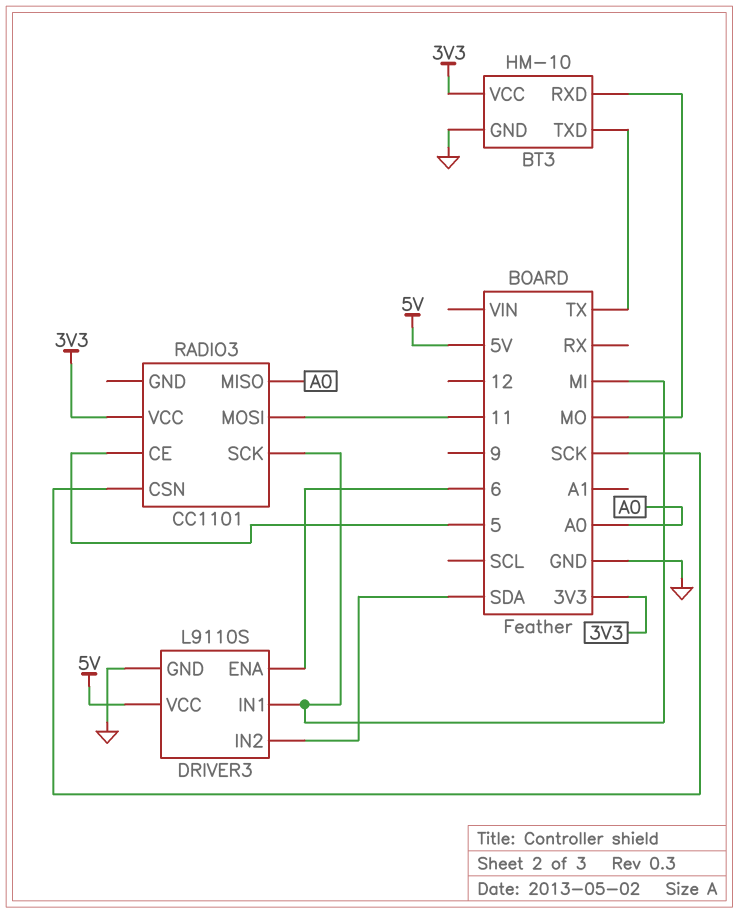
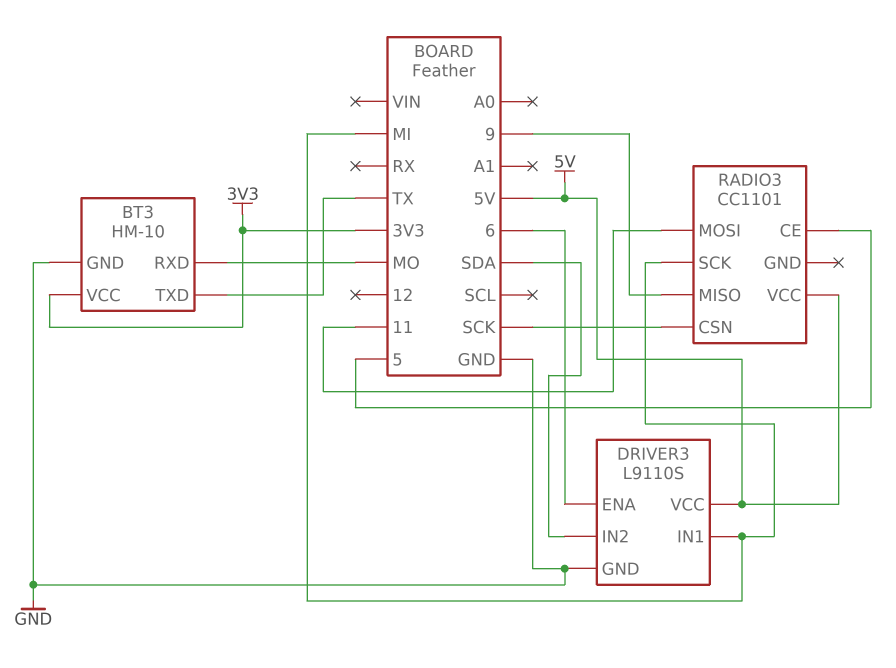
RADIO3 pin MISO: A0 -> 9
RADIO3 pin VCC: 3V3 -> 5V

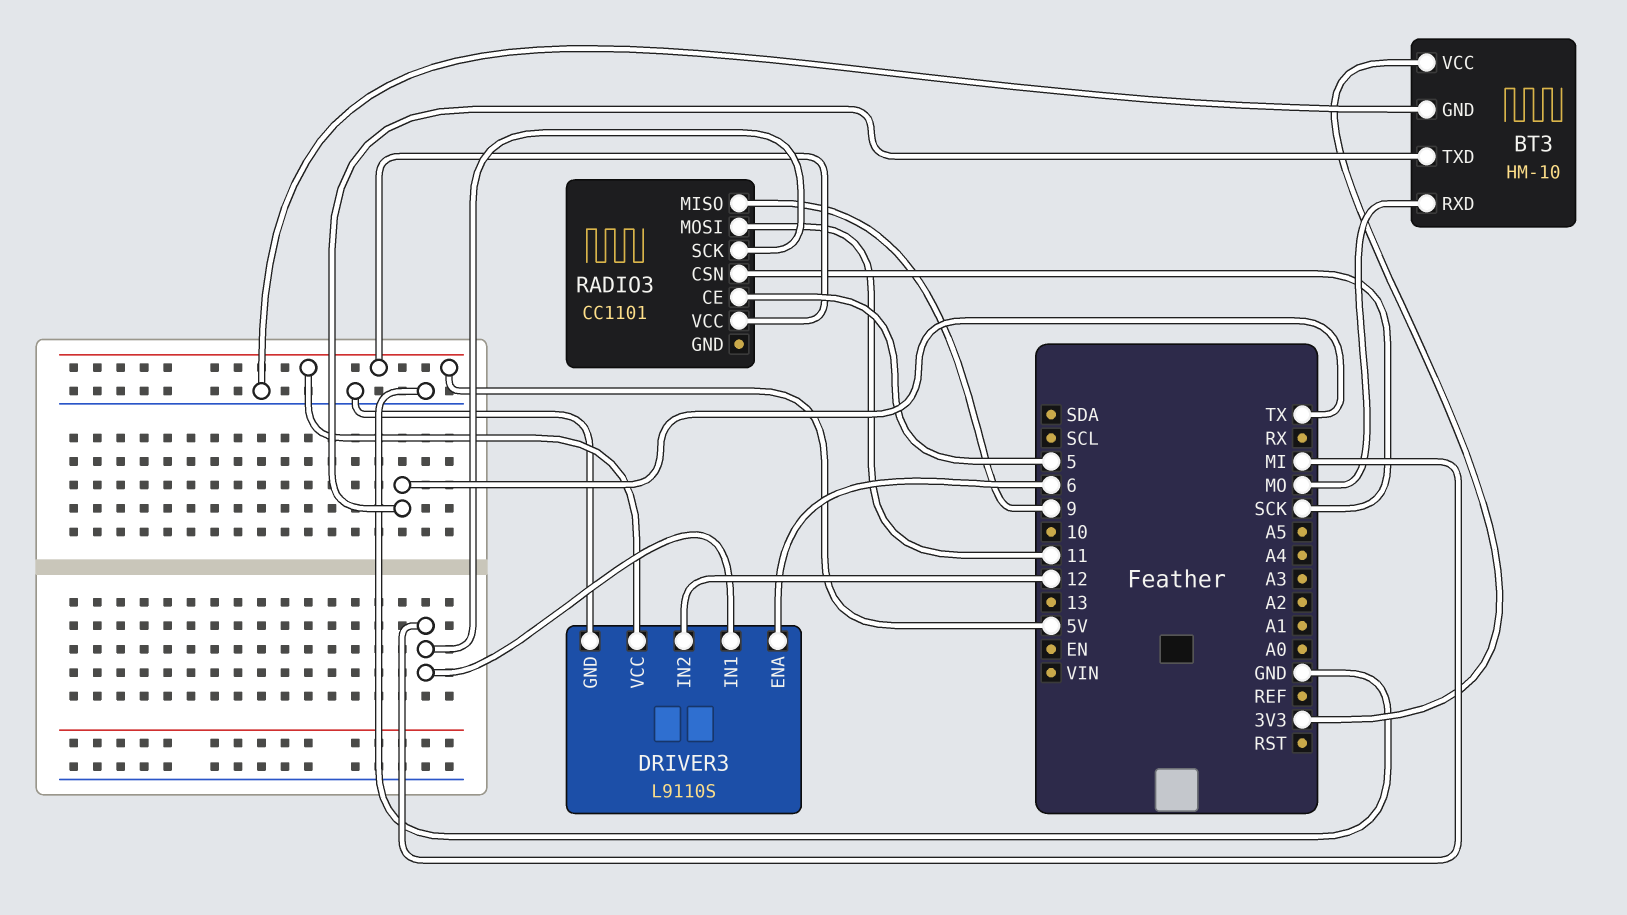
DRIVER3 pin IN2: SDA -> 12

